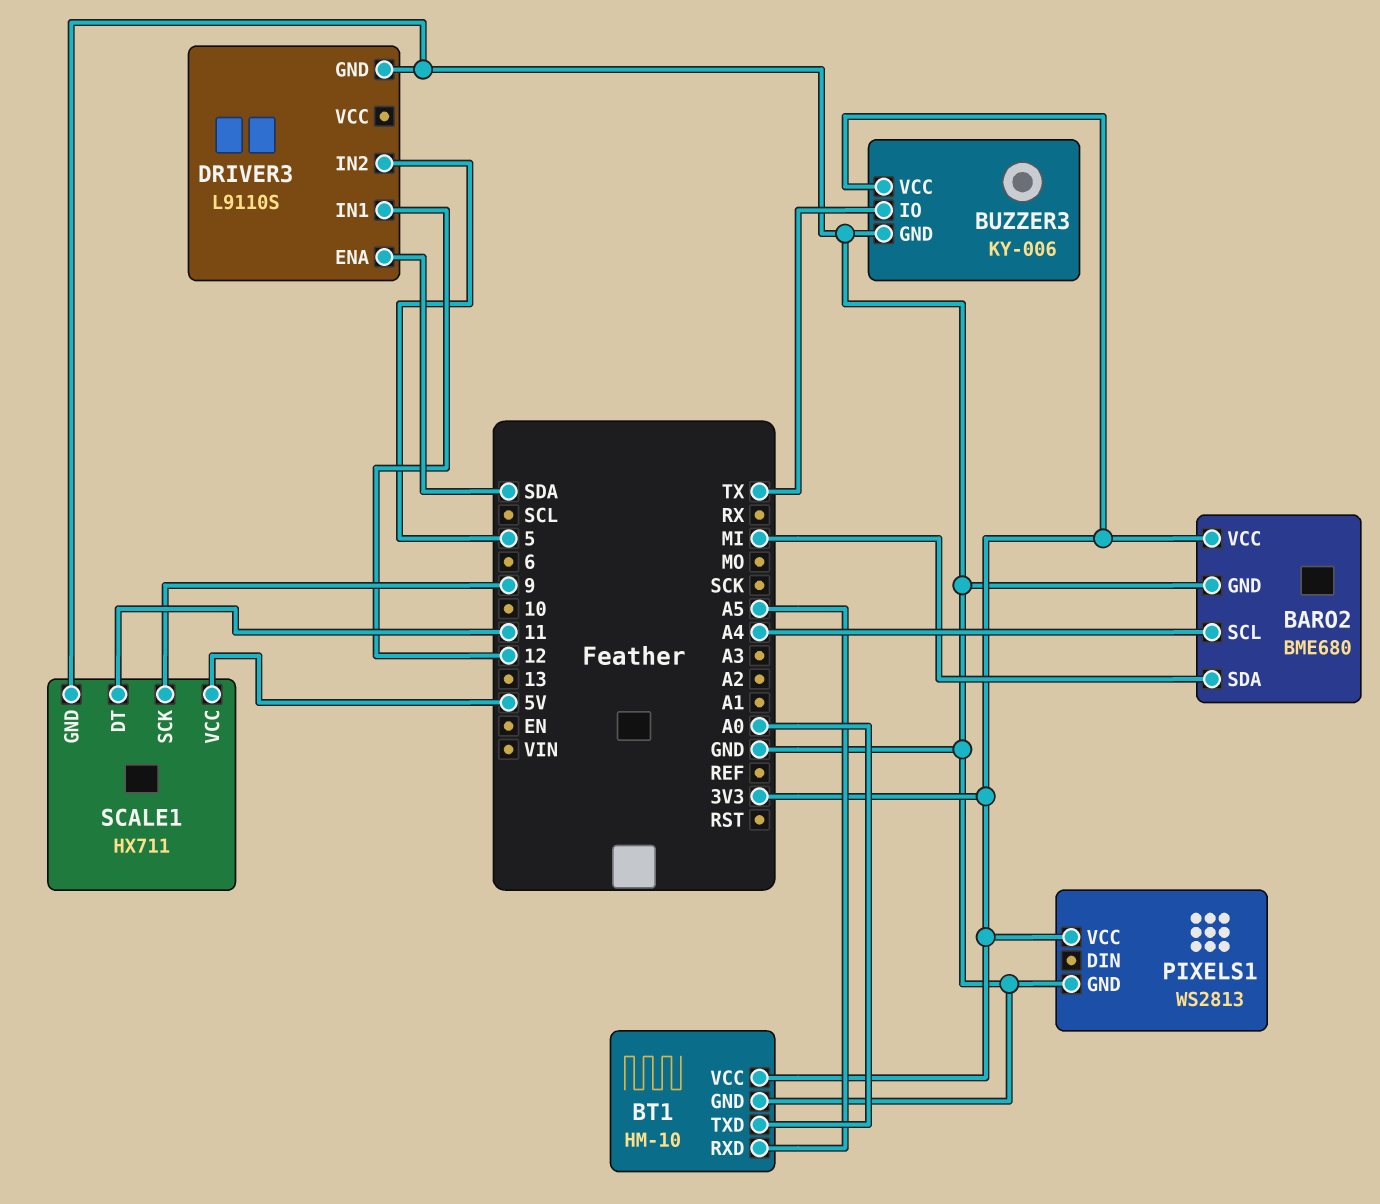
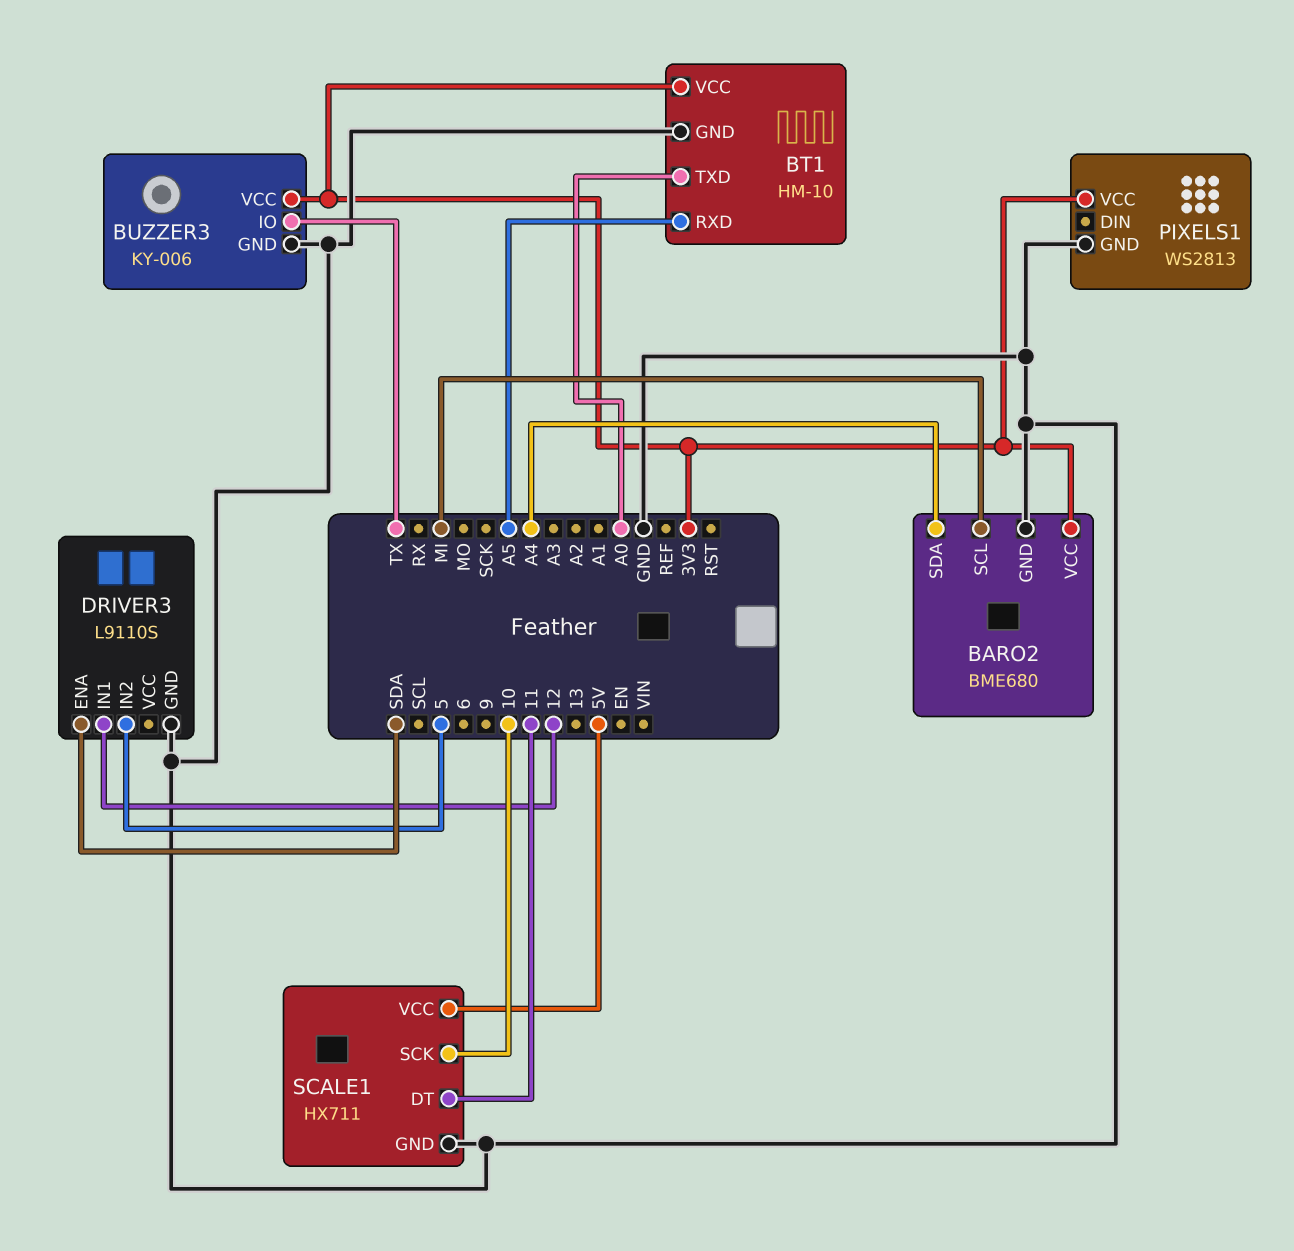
BARO2 pin SCL: A4 -> MI
BARO2 pin SDA: MI -> A4
SCALE1 pin SCK: 9 -> 10

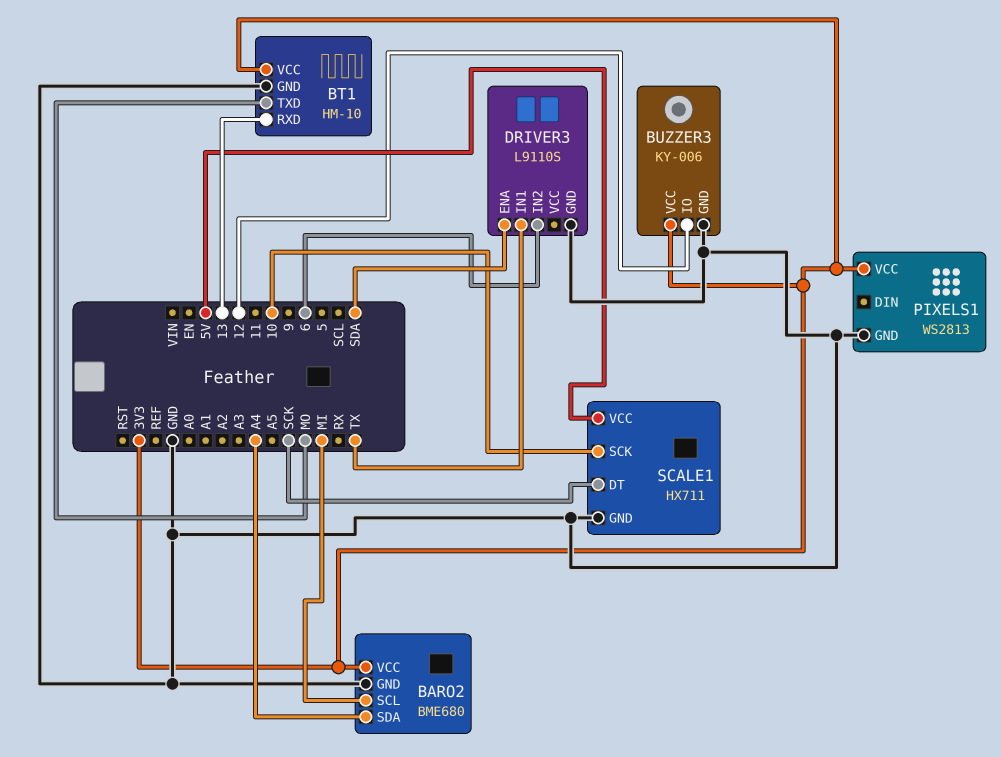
BT1 pin RXD: A5 -> 13
BT1 pin TXD: A0 -> MO
BUZZER3 pin IO: TX -> 12
DRIVER3 pin IN1: 12 -> TX
DRIVER3 pin IN2: 5 -> 6
SCALE1 pin DT: 11 -> SCK

